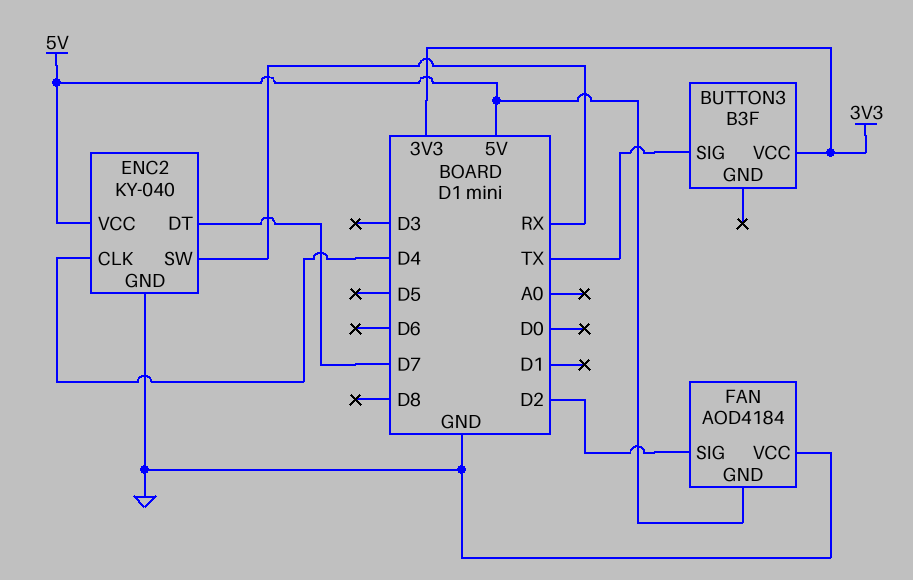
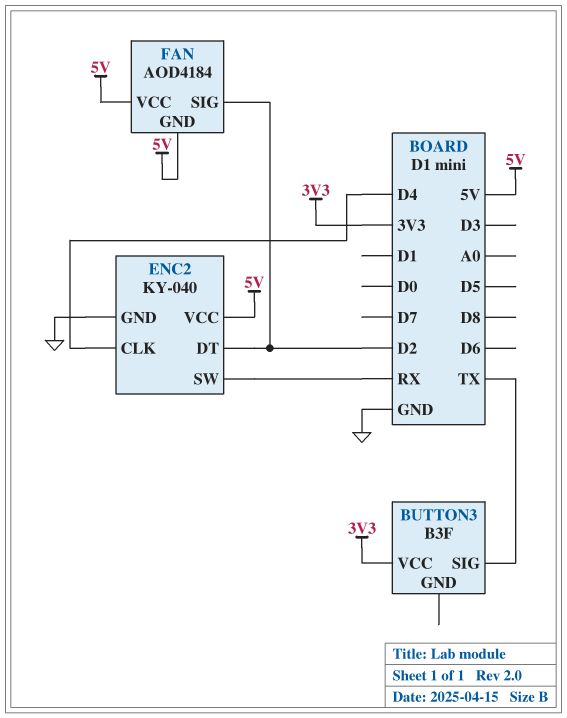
ENC2 pin DT: D7 -> D2
FAN pin VCC: GND -> 5V

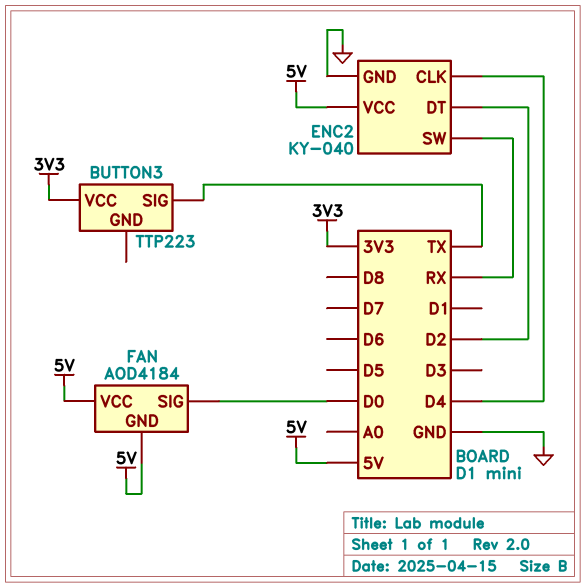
BUTTON3: B3F -> TTP223
FAN pin SIG: D2 -> D0

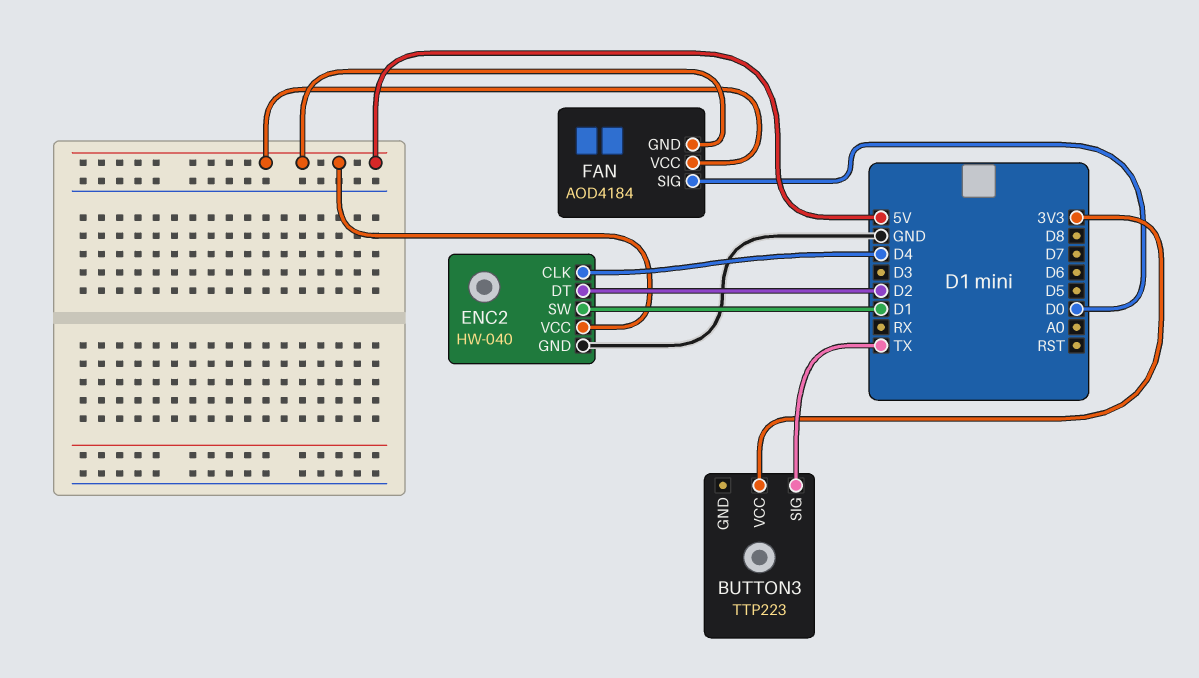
ENC2: KY-040 -> HW-040
ENC2 pin SW: RX -> D1

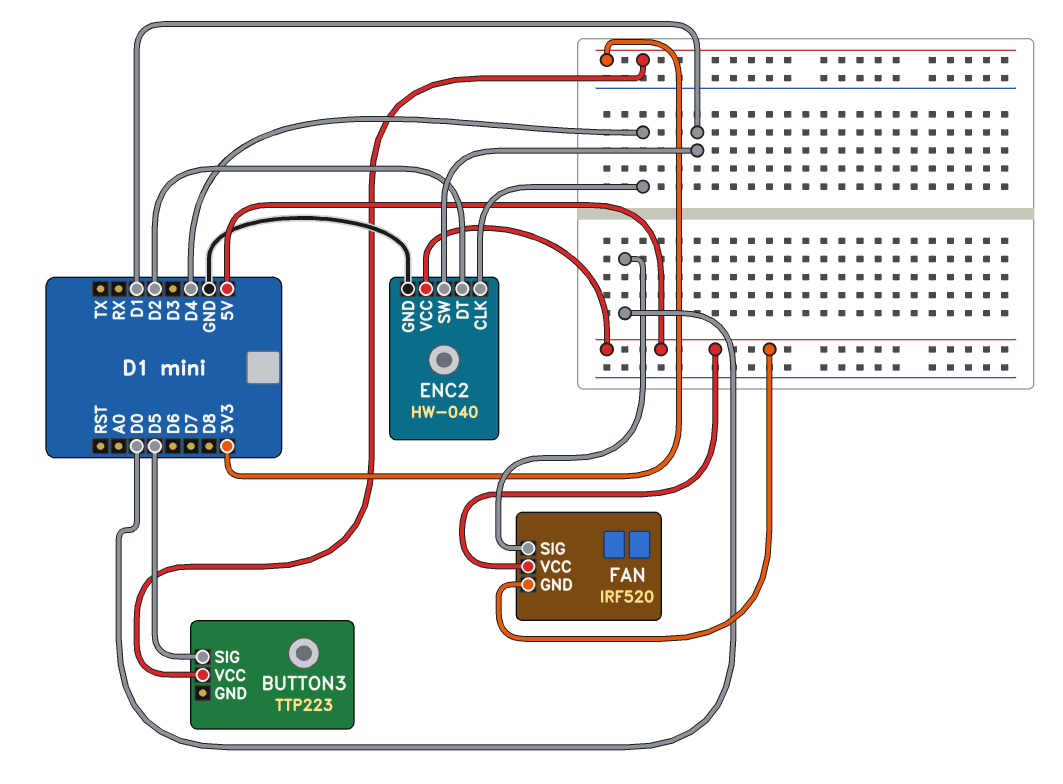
BUTTON3 pin SIG: TX -> D5
FAN: AOD4184 -> IRF520

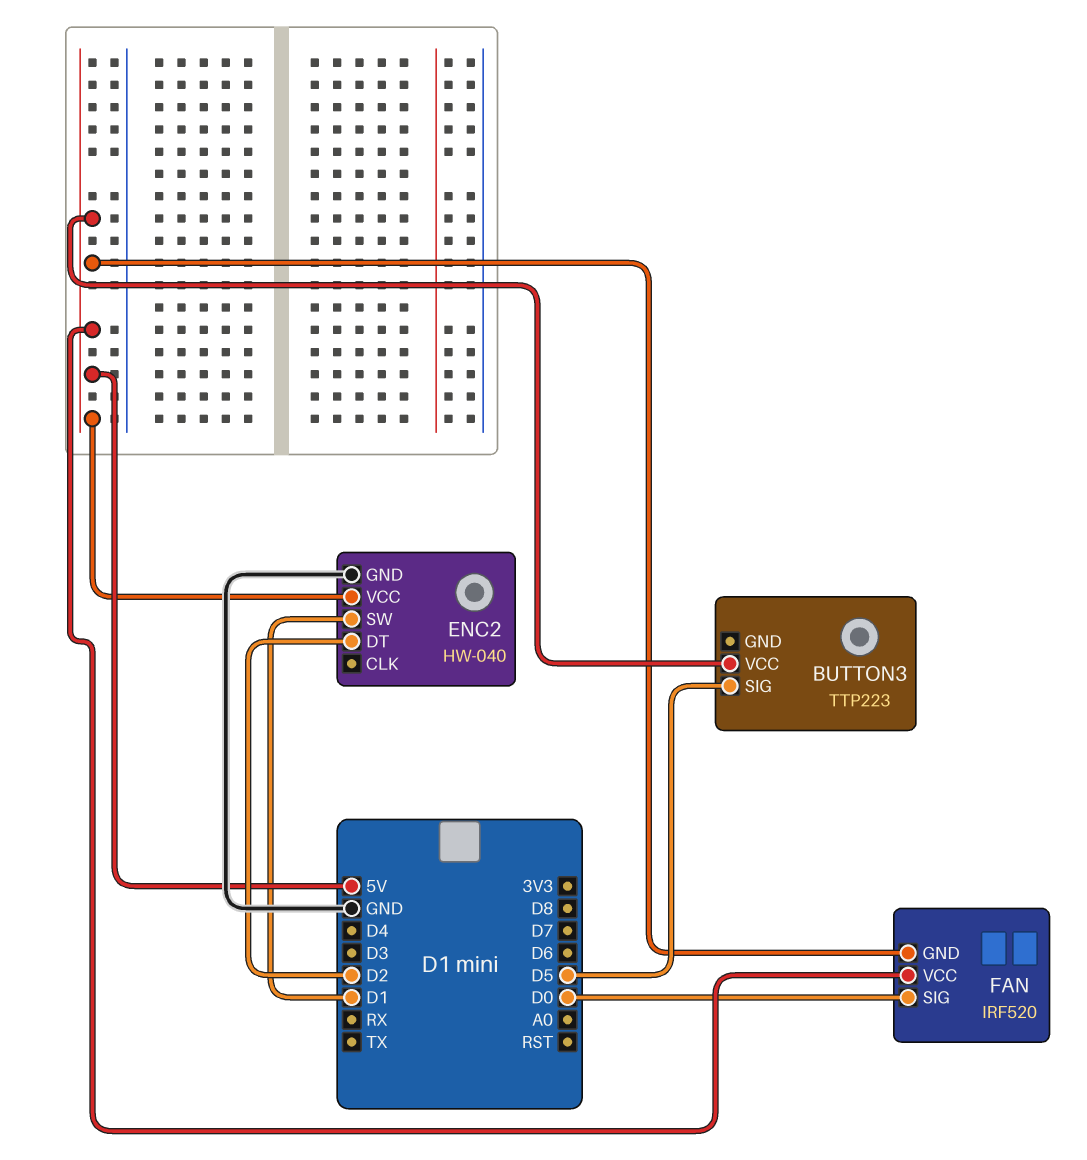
BUTTON3 pin VCC: 3V3 -> 5V
ENC2 pin CLK: D4 -> none

